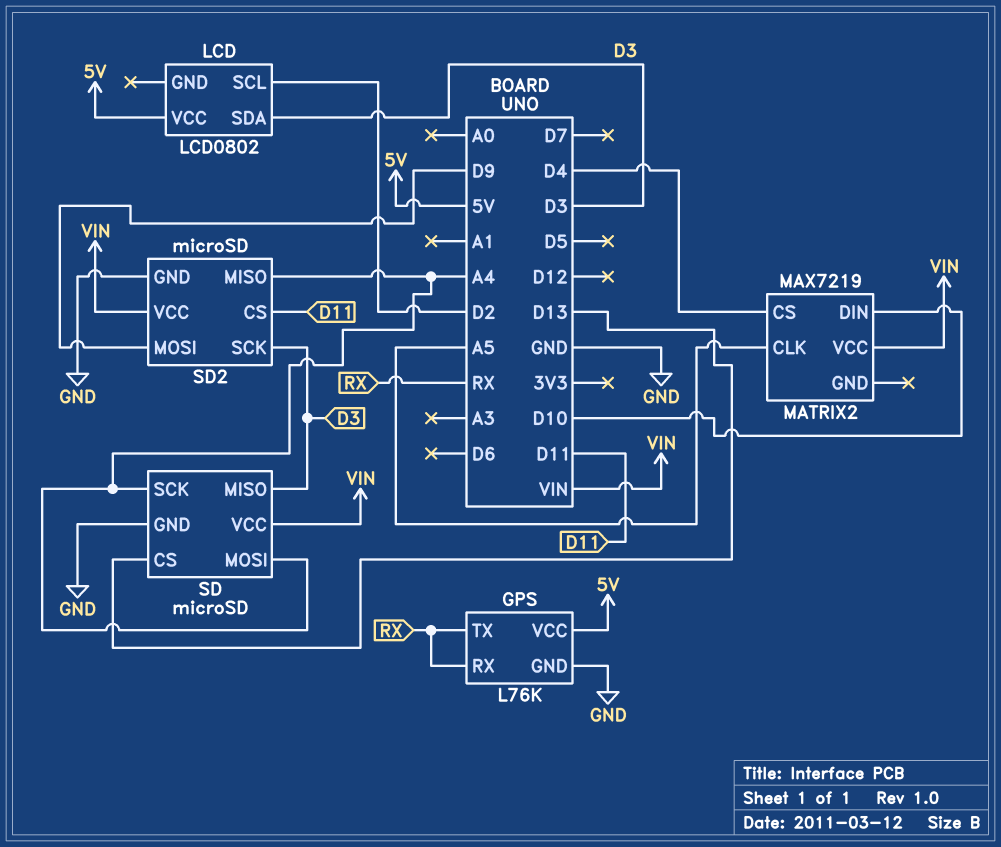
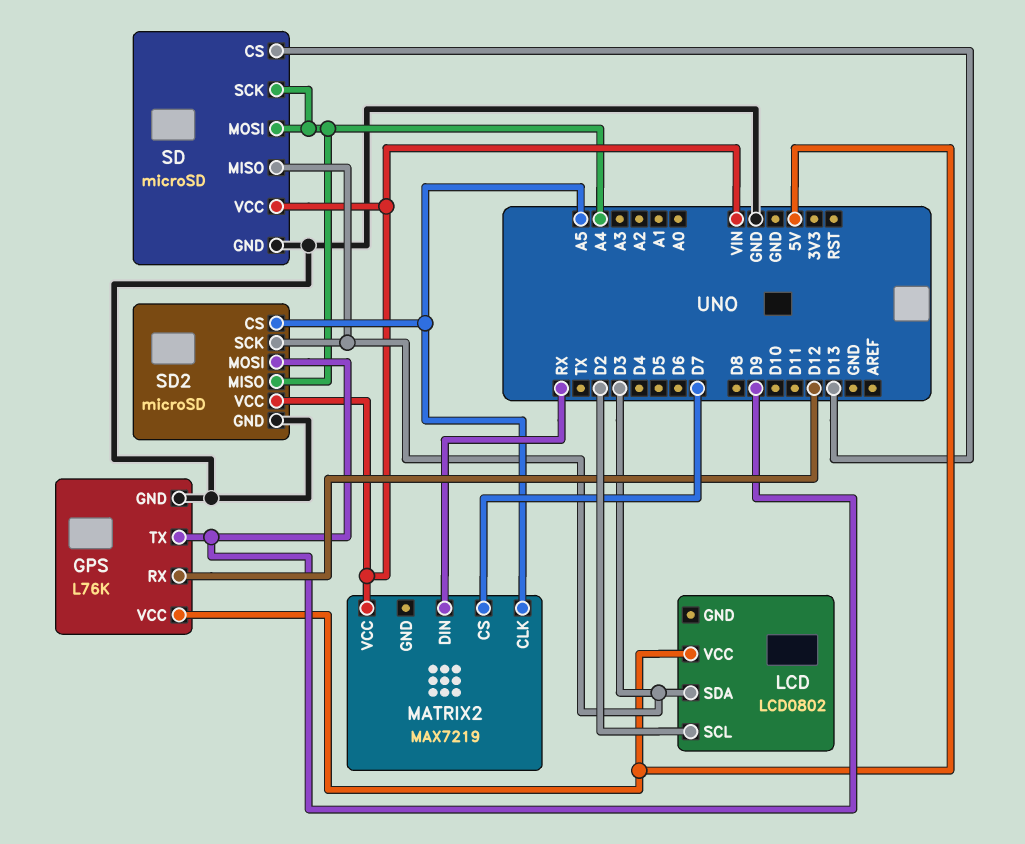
GPS pin RX: RX -> D12
GPS pin TX: RX -> D9
MATRIX2 pin CS: D4 -> D7
MATRIX2 pin DIN: D10 -> RX
SD2 pin CS: D11 -> A5

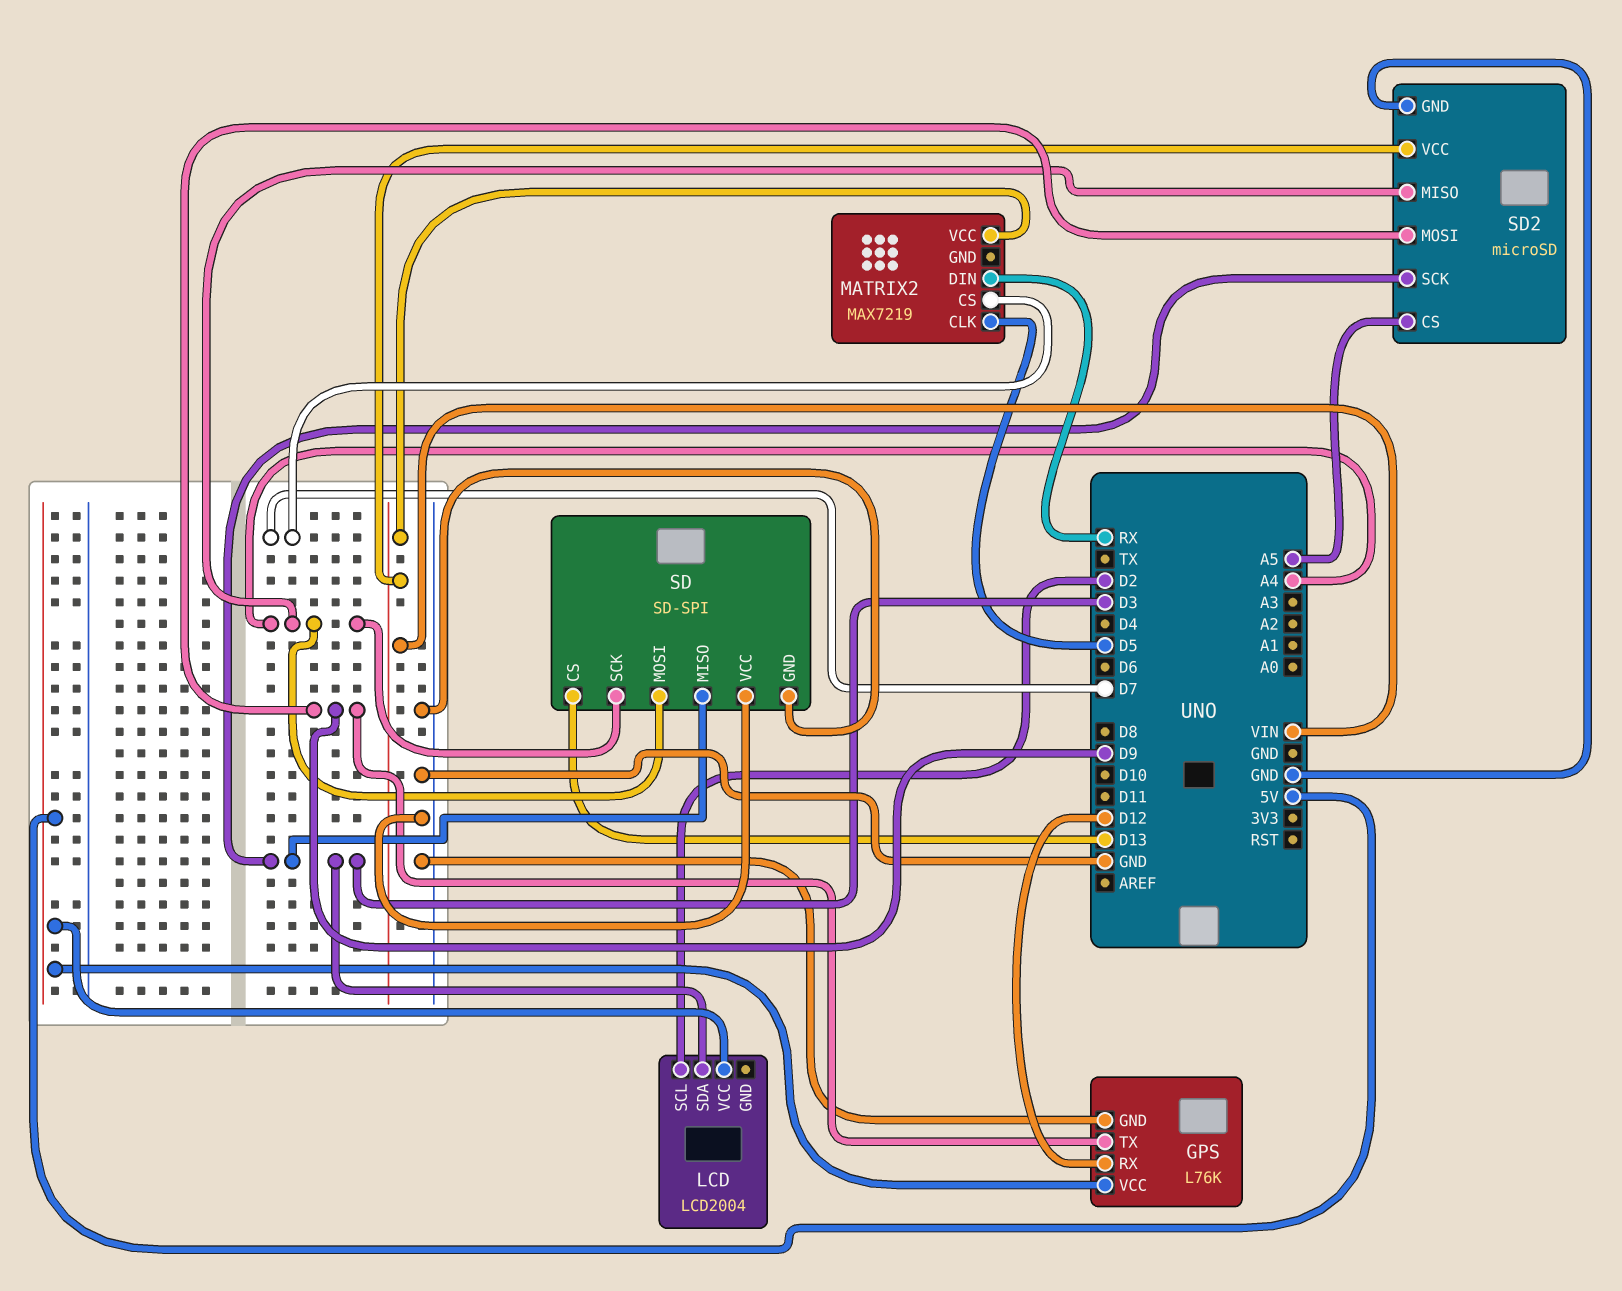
LCD: LCD0802 -> LCD2004
MATRIX2 pin CLK: A5 -> D5
SD: microSD -> SD-SPI
SD pin VCC: VIN -> GND

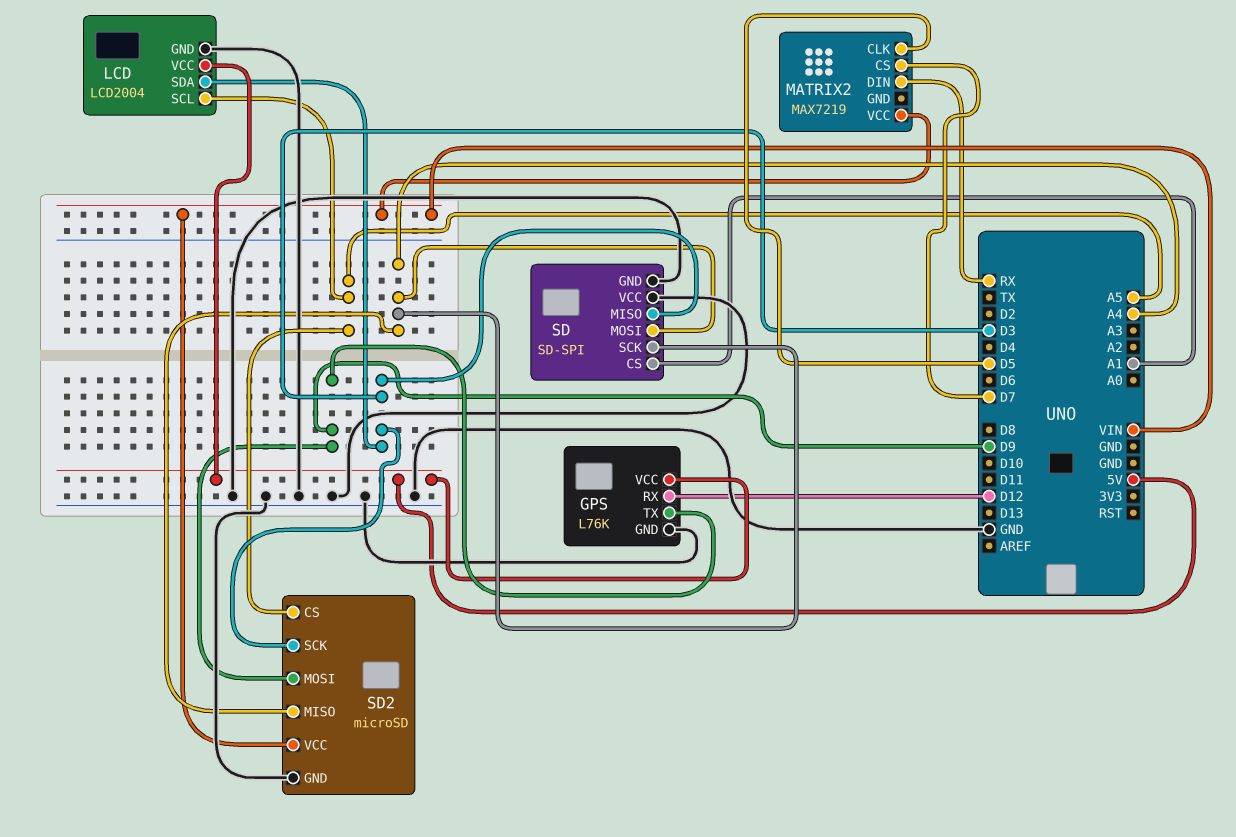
LCD pin GND: none -> GND
LCD pin SCL: D2 -> A5
SD pin CS: D13 -> A1

